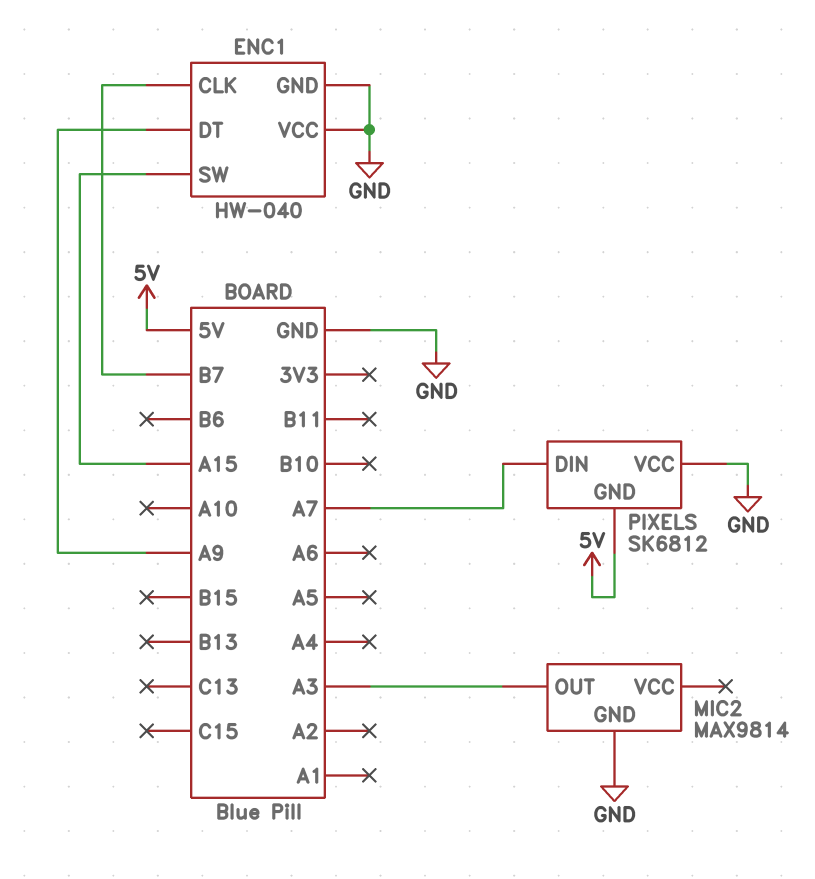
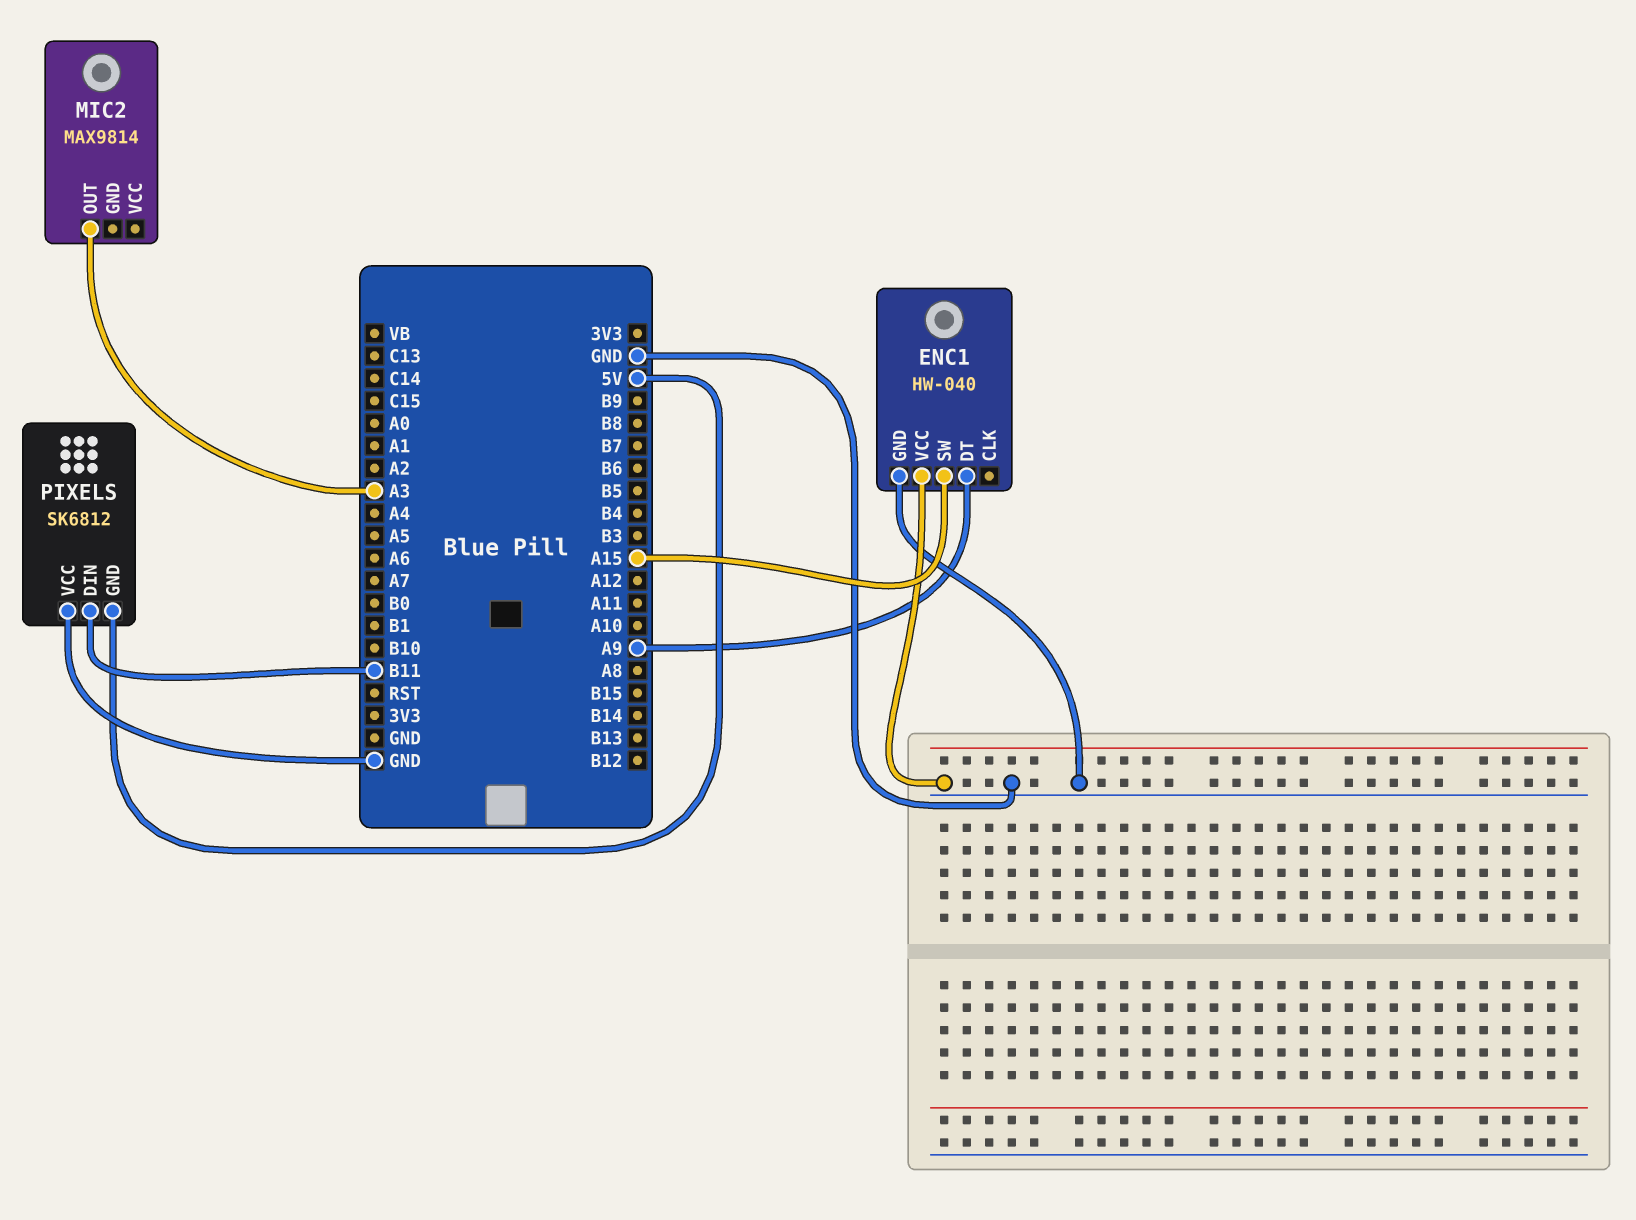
ENC1 pin CLK: B7 -> none
MIC2 pin GND: GND -> none
PIXELS pin DIN: A7 -> B11

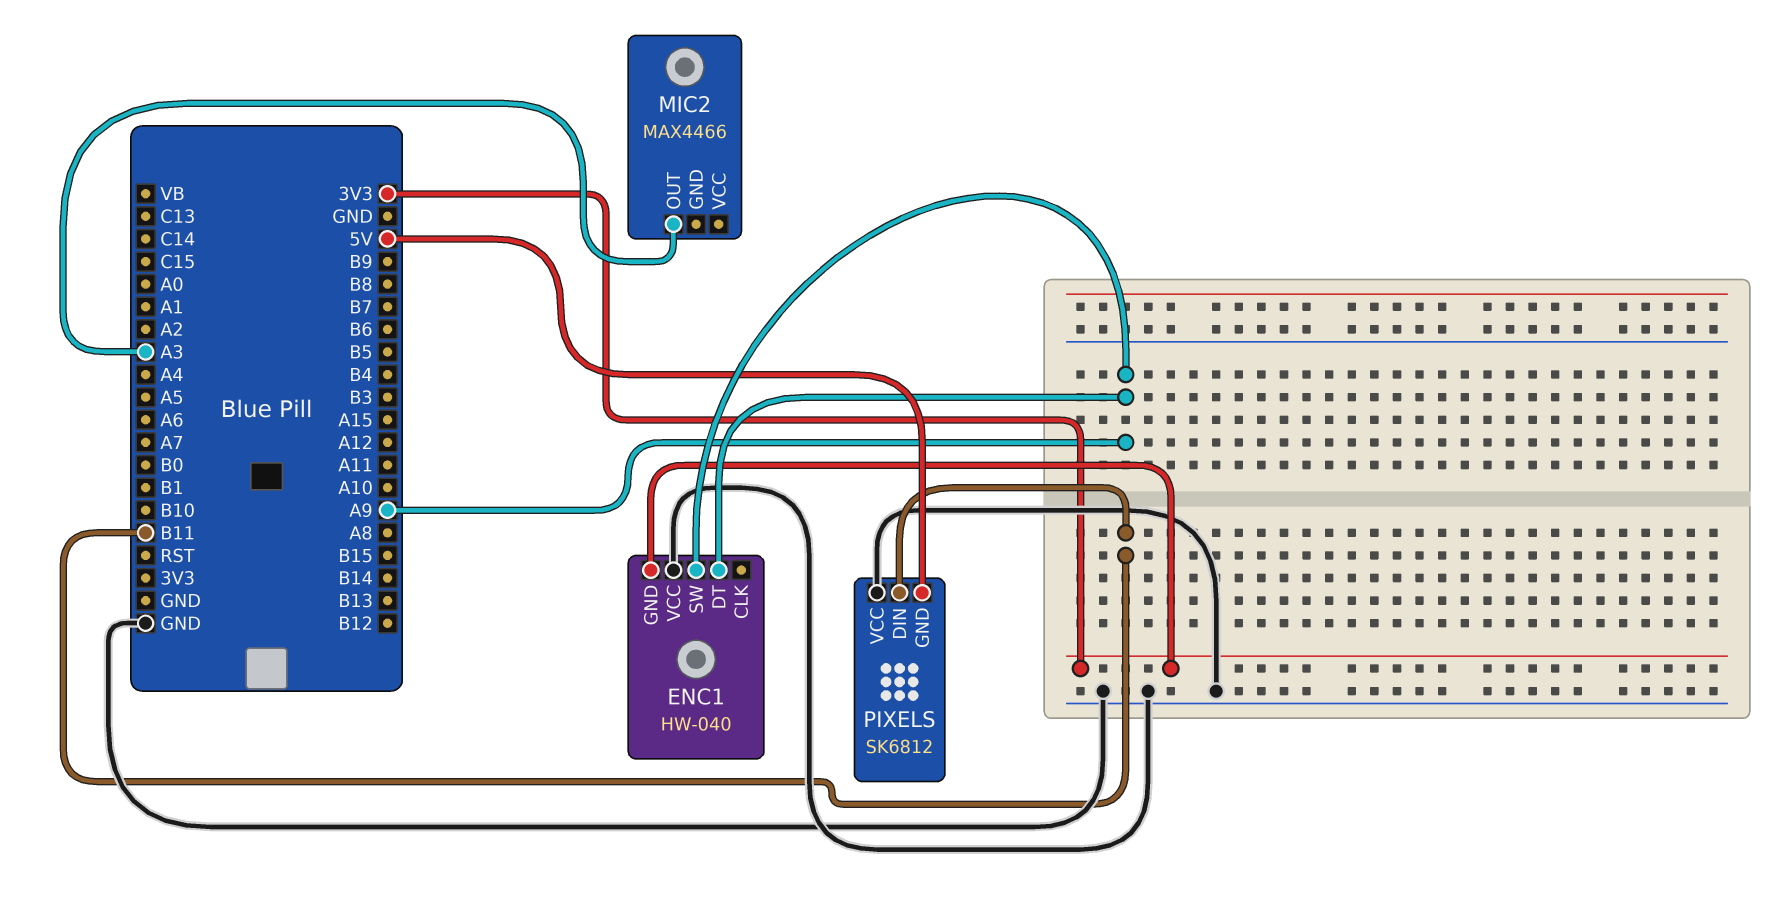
ENC1 pin GND: GND -> 3V3
ENC1 pin SW: A15 -> A9
MIC2: MAX9814 -> MAX4466

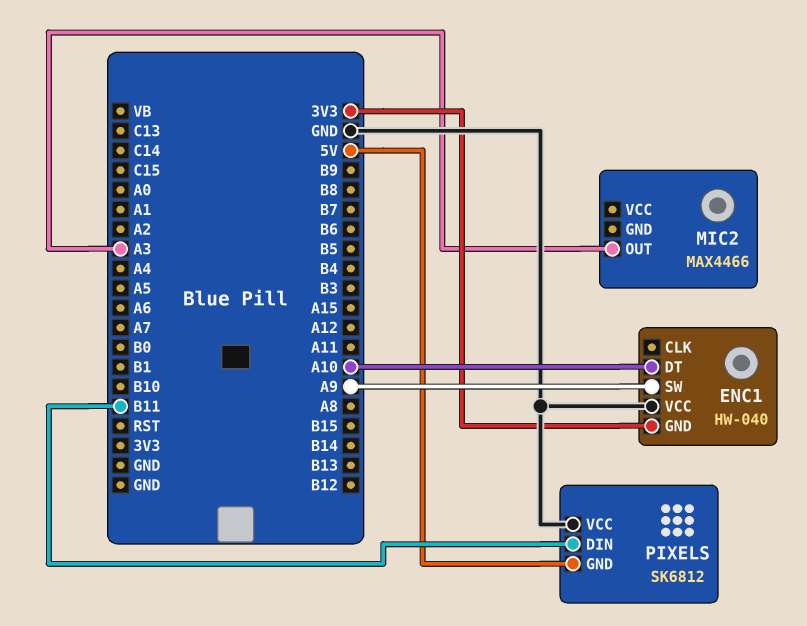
ENC1 pin DT: A9 -> A10

